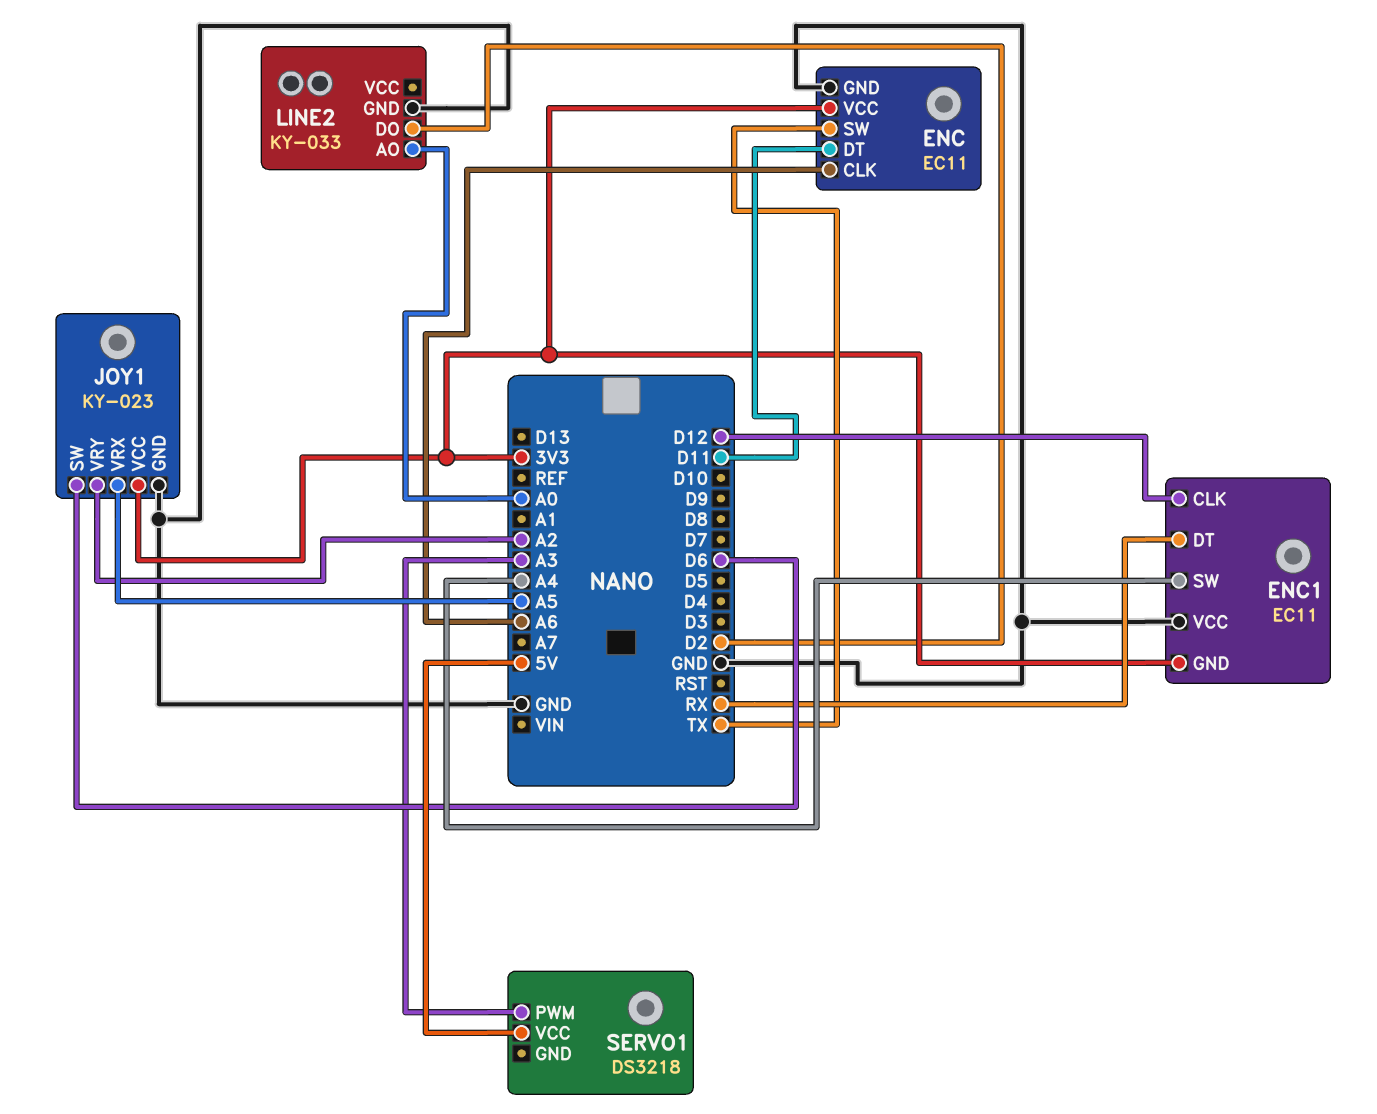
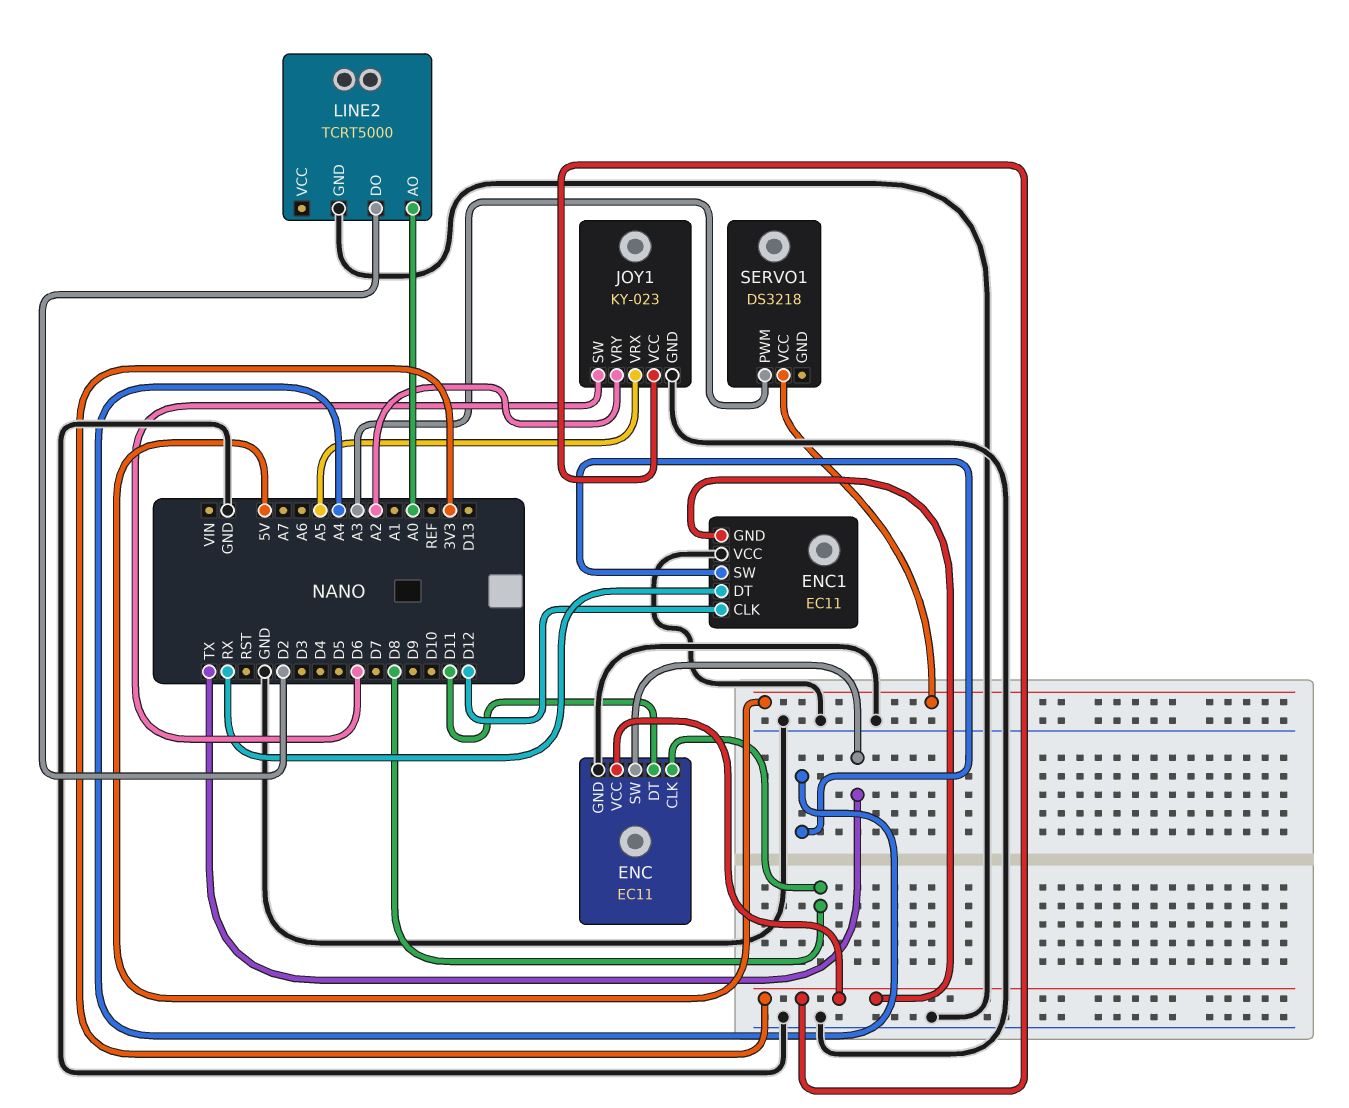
ENC pin CLK: A6 -> D8
LINE2: KY-033 -> TCRT5000

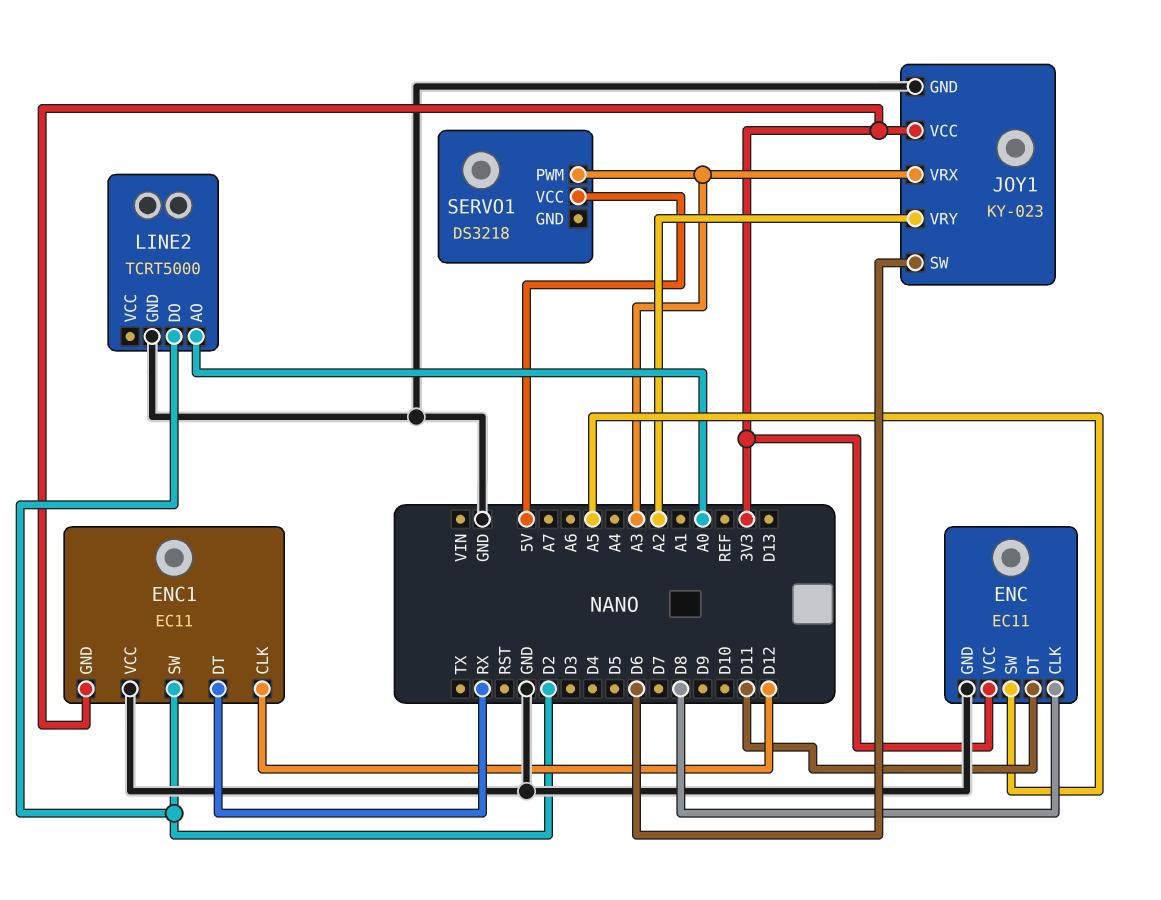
ENC pin SW: TX -> A5
ENC1 pin SW: A4 -> D2
JOY1 pin VRX: A5 -> A3

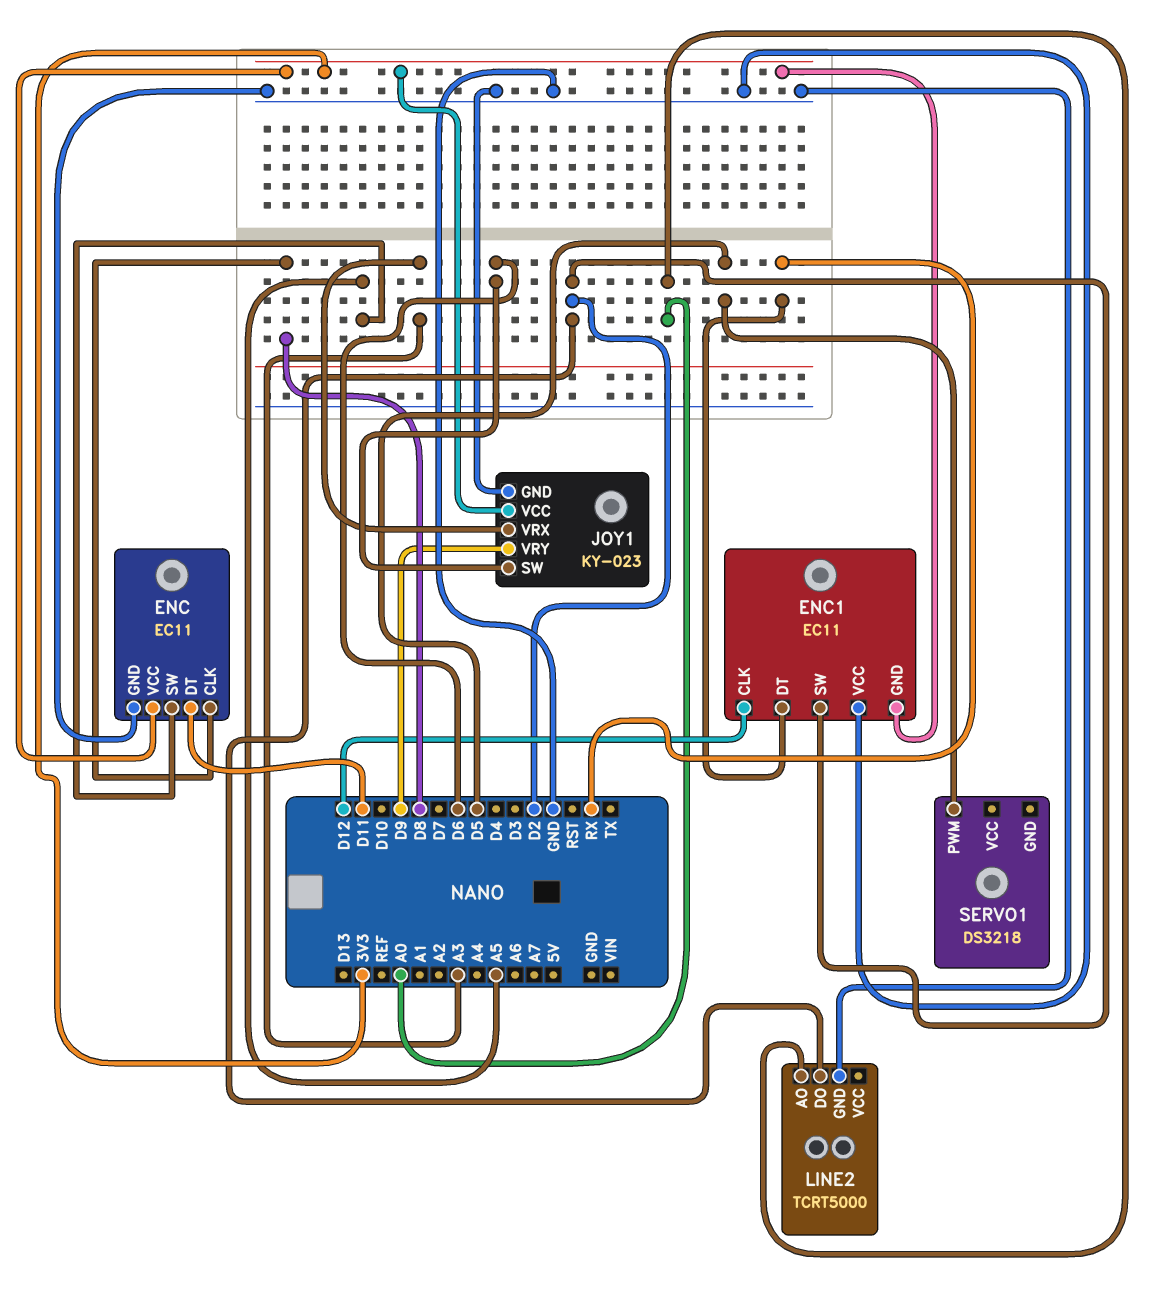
JOY1 pin VRY: A2 -> D9
SERVO1 pin PWM: A3 -> D5
SERVO1 pin VCC: 5V -> none

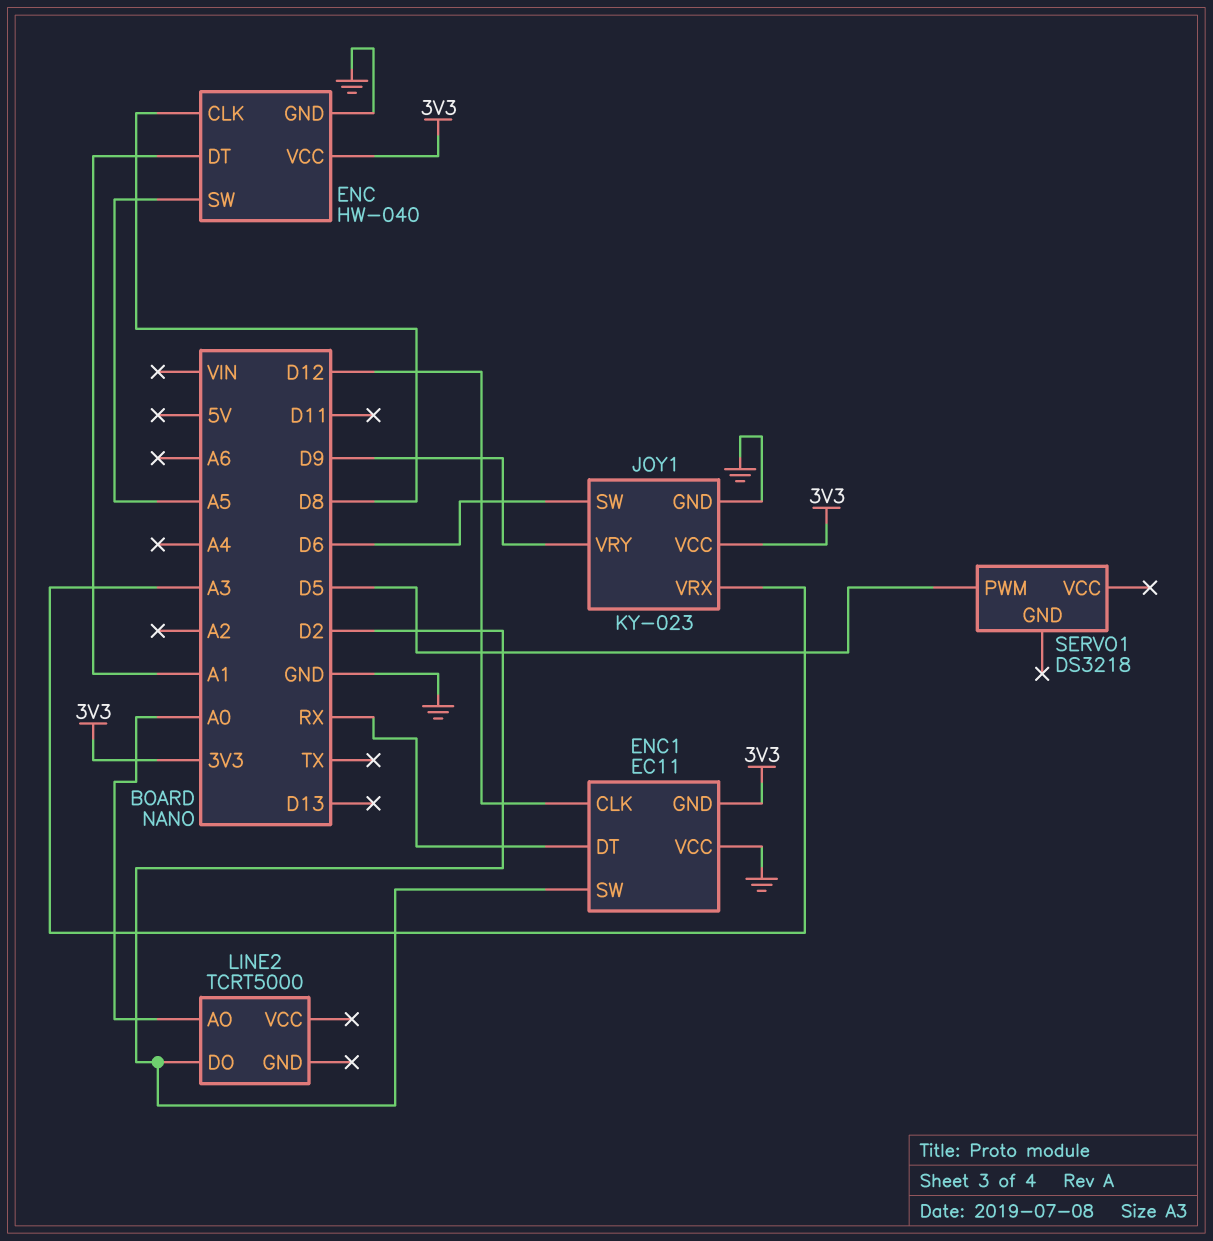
ENC: EC11 -> HW-040
ENC pin DT: D11 -> A1
LINE2 pin GND: GND -> none

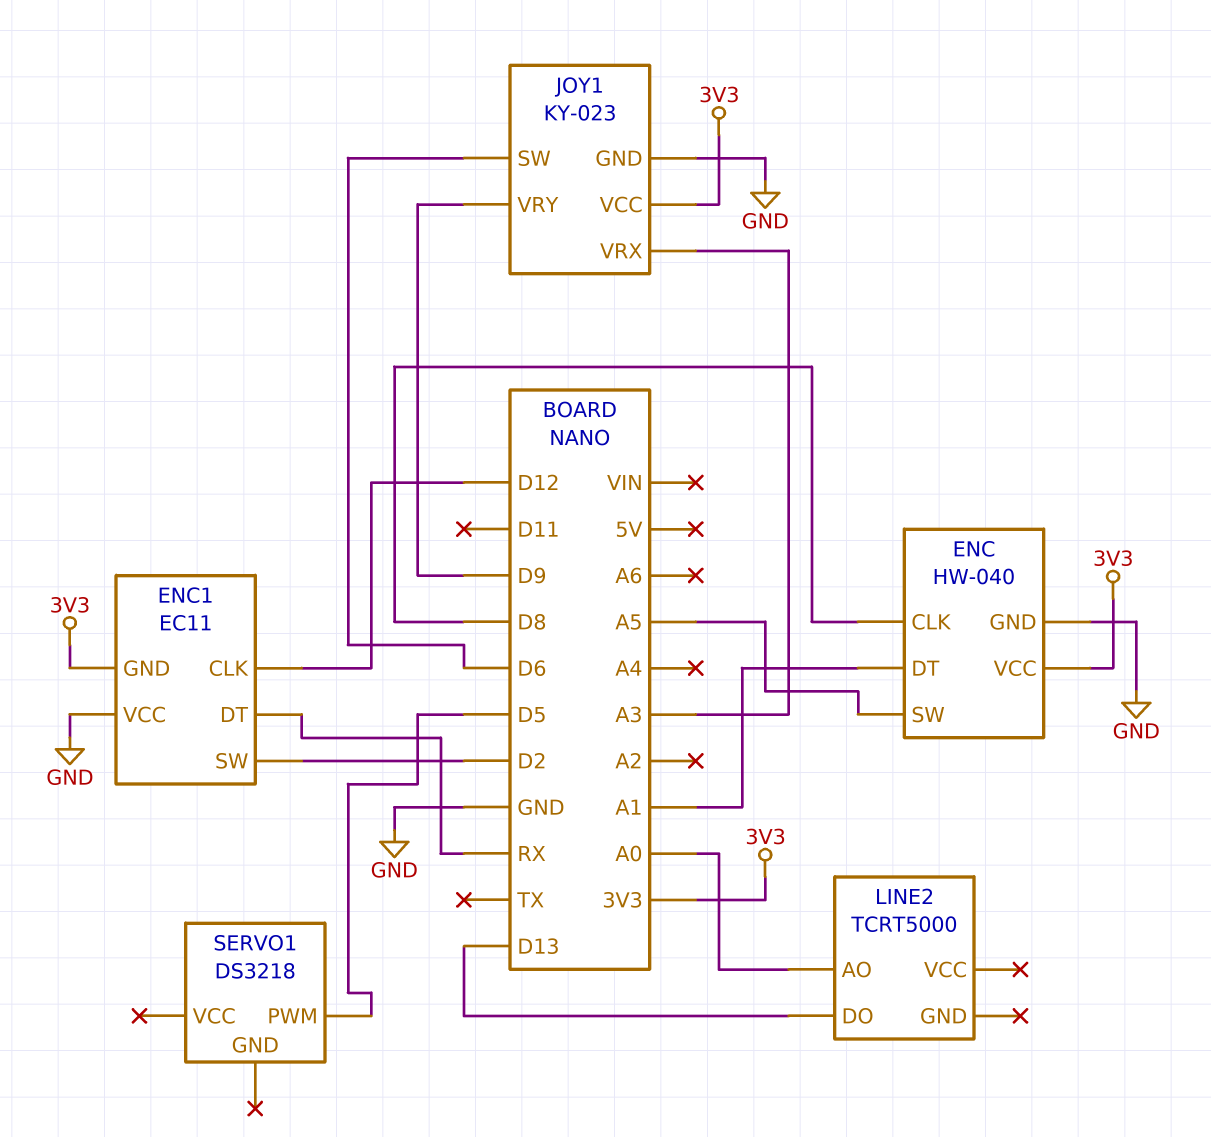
LINE2 pin DO: D2 -> D13

